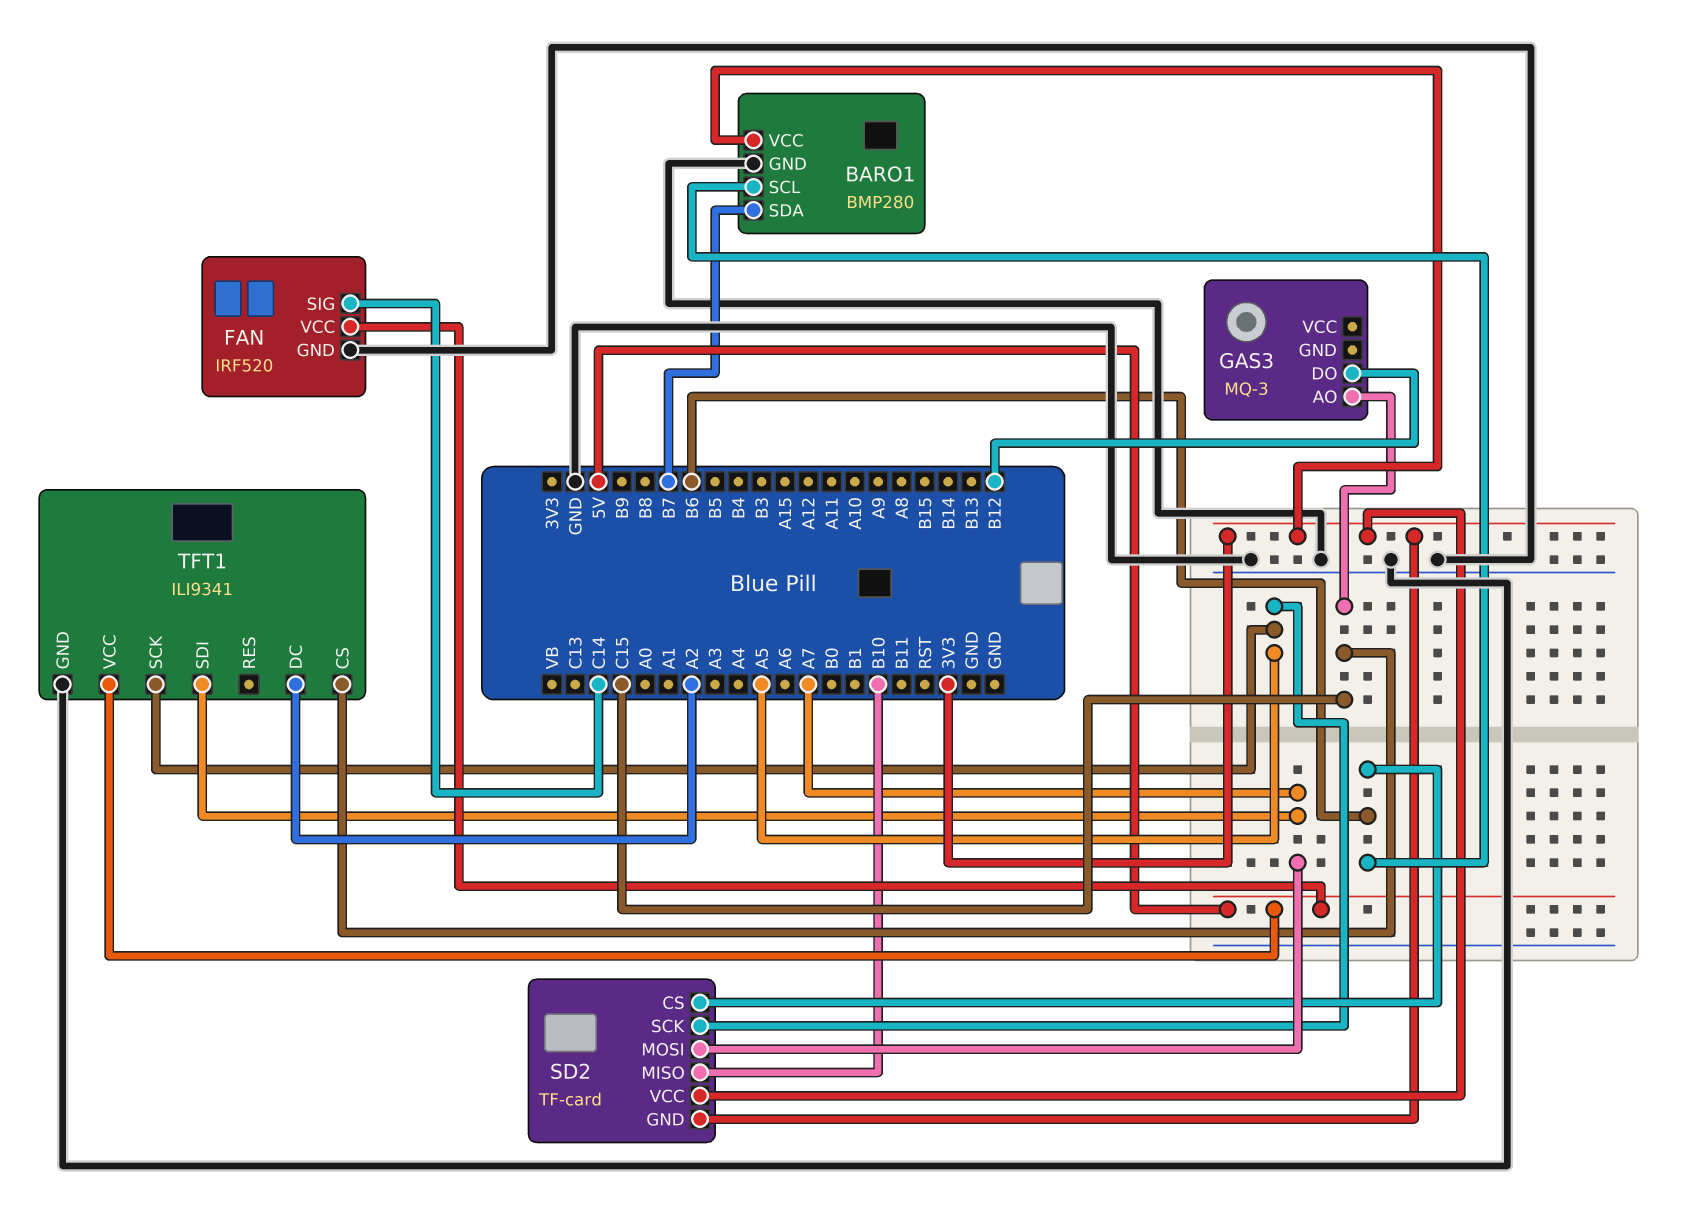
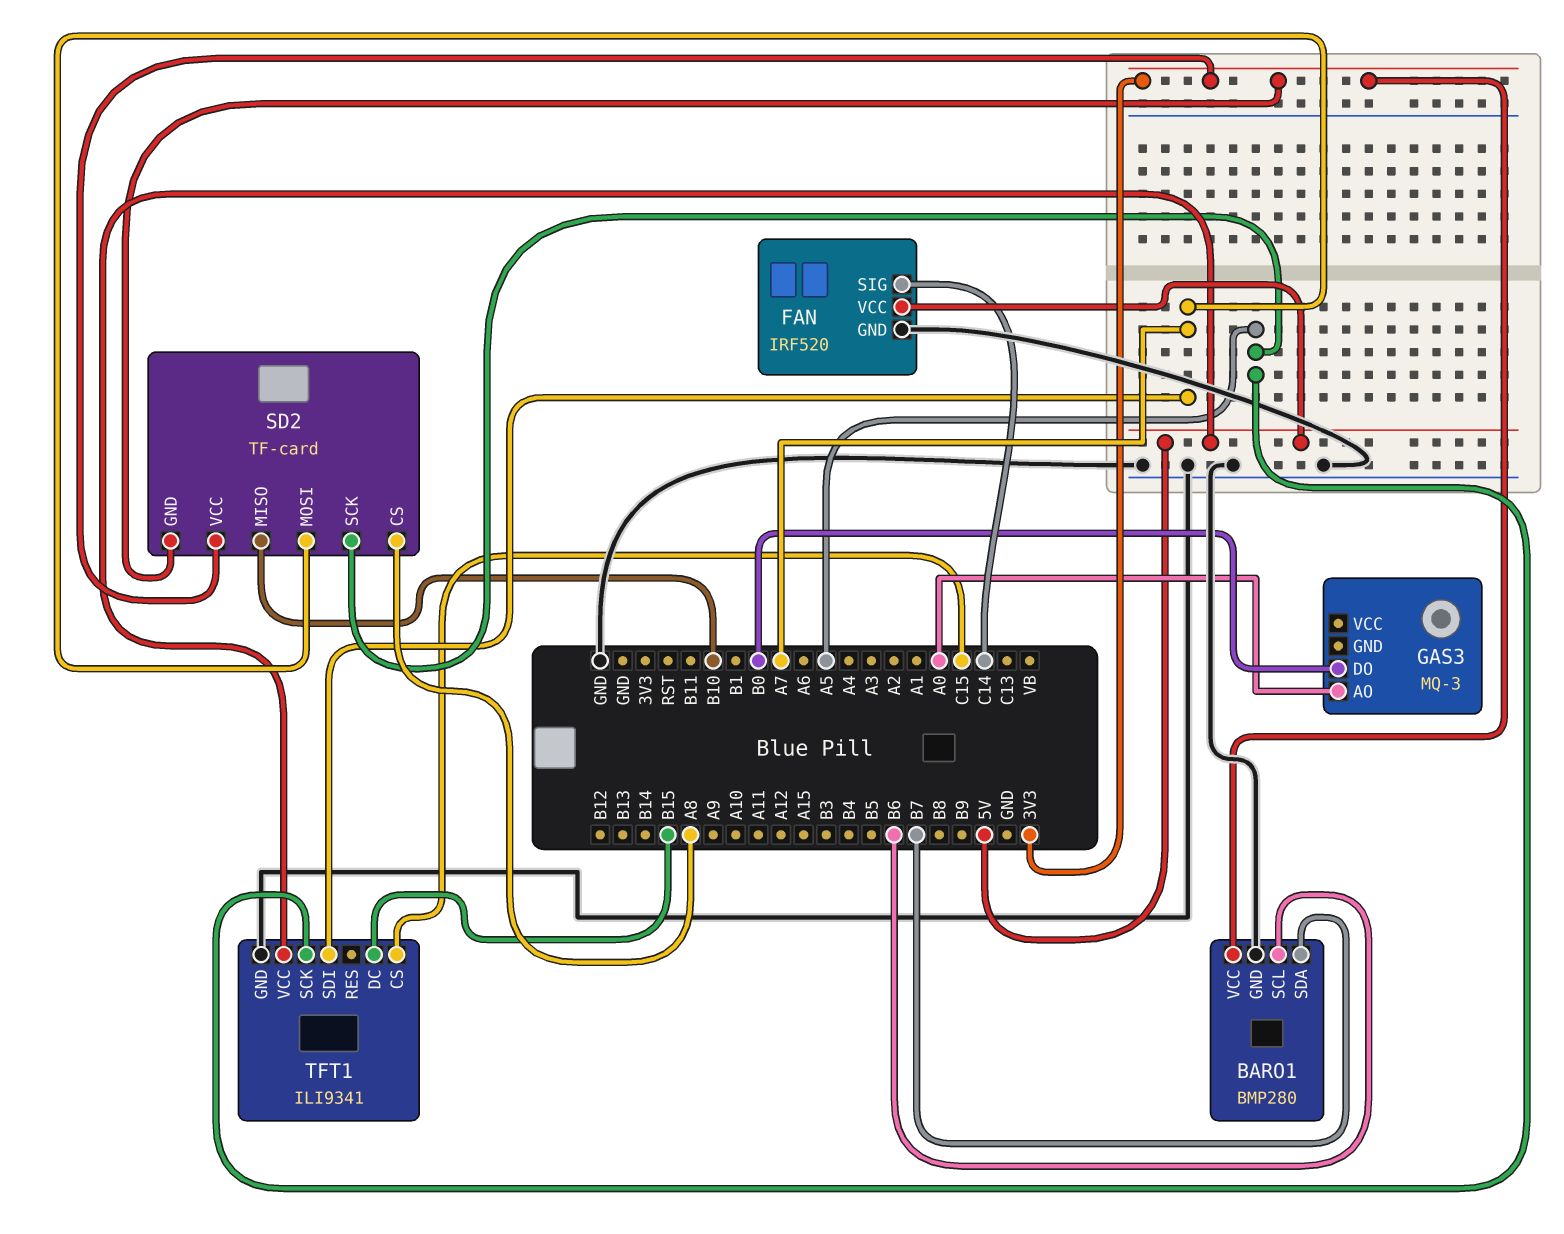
GAS3 pin AO: C15 -> A0
GAS3 pin DO: B12 -> B0
SD2 pin CS: B6 -> A8
TFT1 pin DC: A2 -> B15

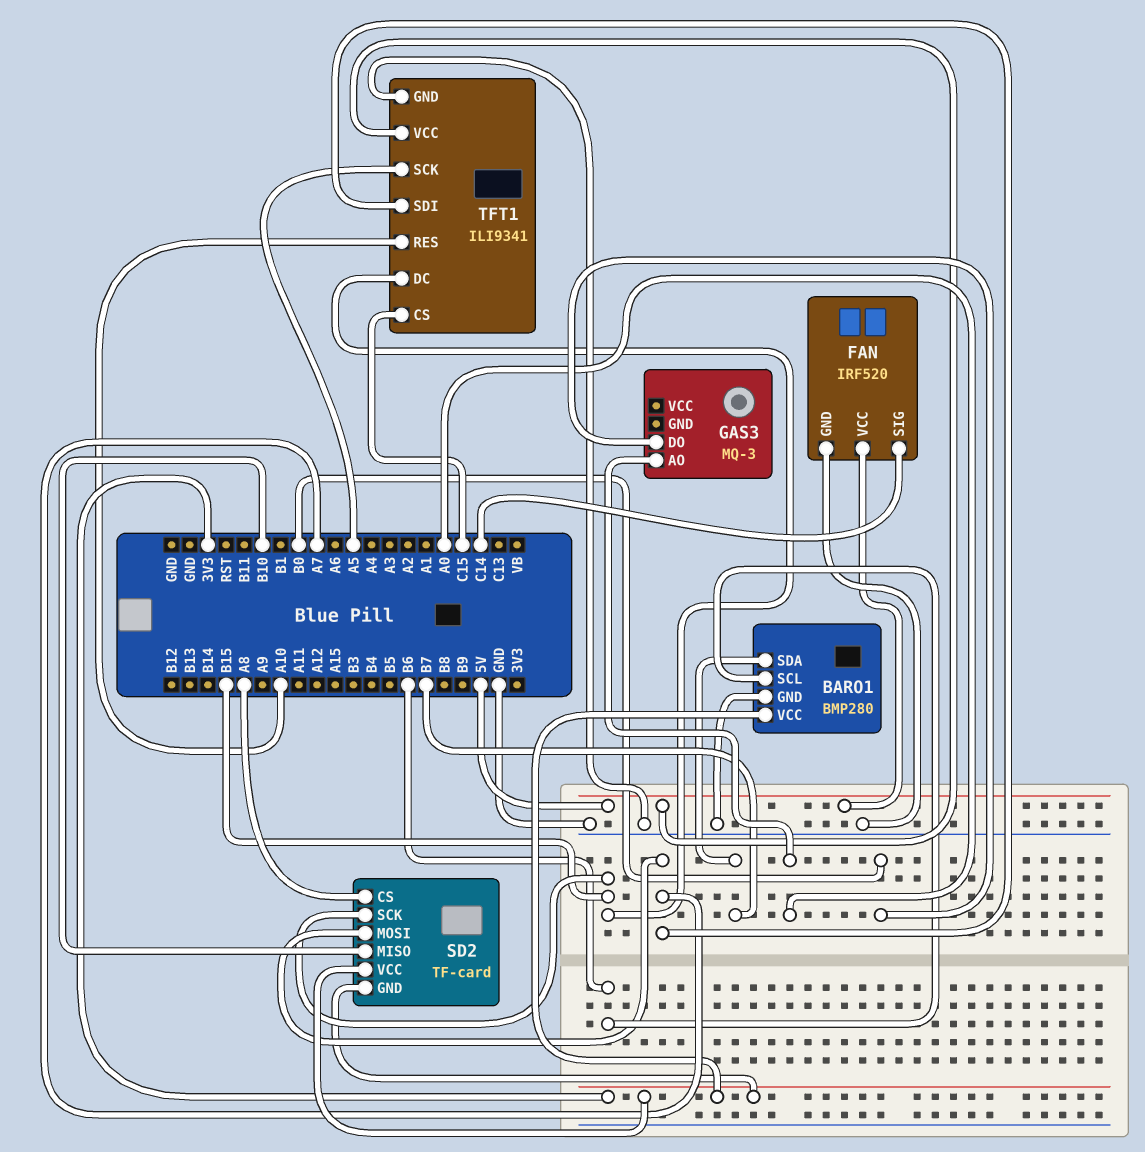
SD2 pin SCK: A5 -> B15
TFT1 pin RES: none -> A10

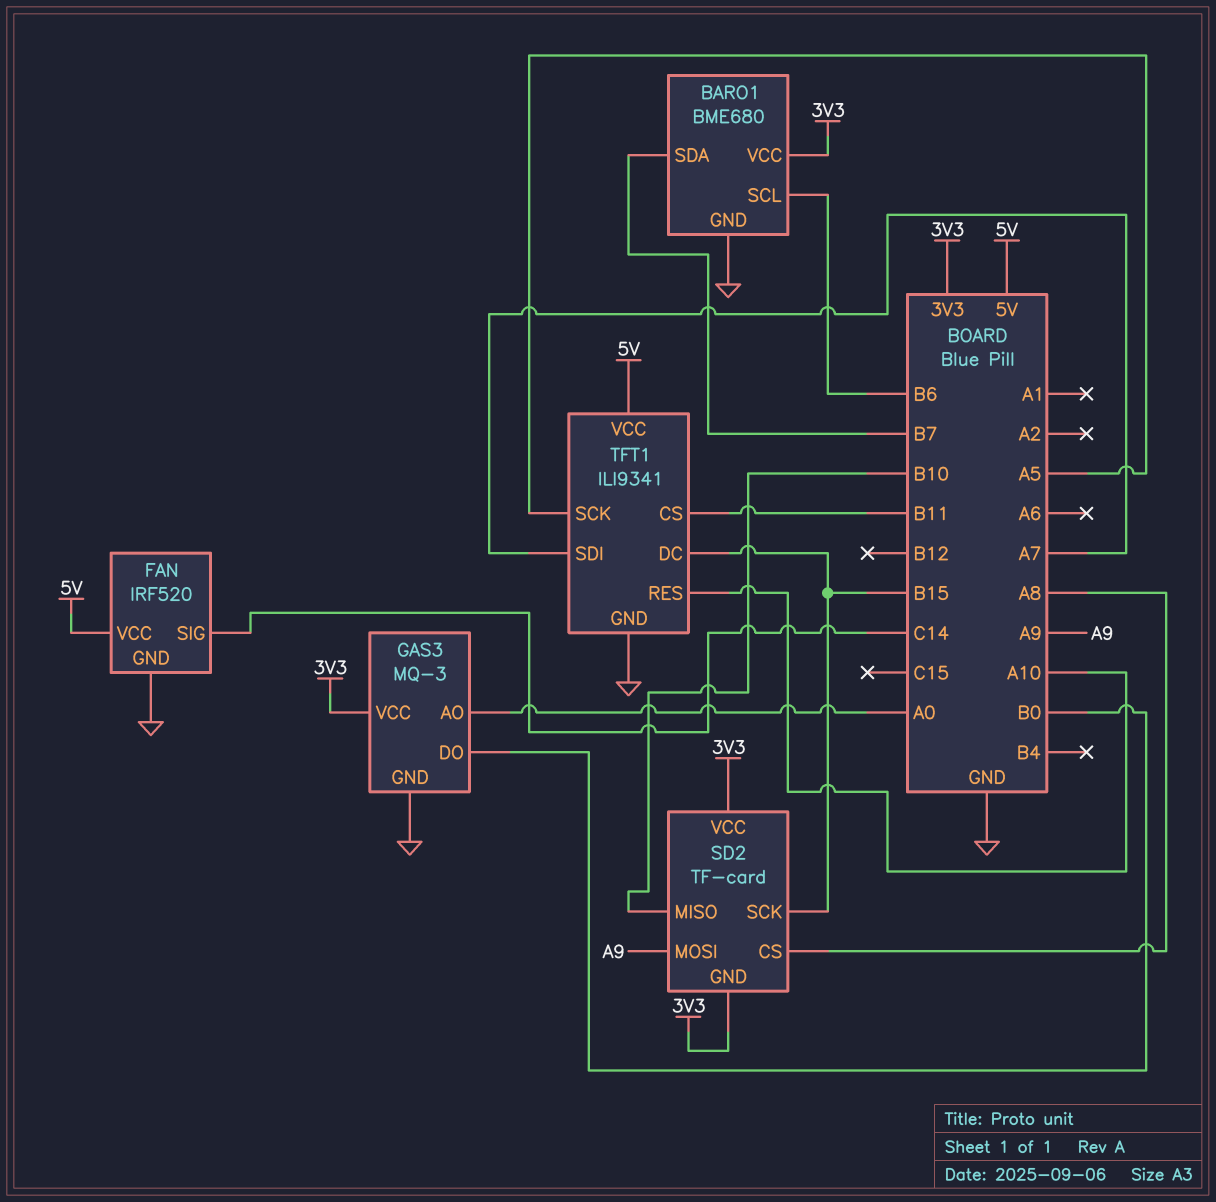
BARO1: BMP280 -> BME680
GAS3 pin GND: none -> GND
GAS3 pin VCC: none -> 3V3
SD2 pin MOSI: A7 -> A9
TFT1 pin CS: C15 -> B11

